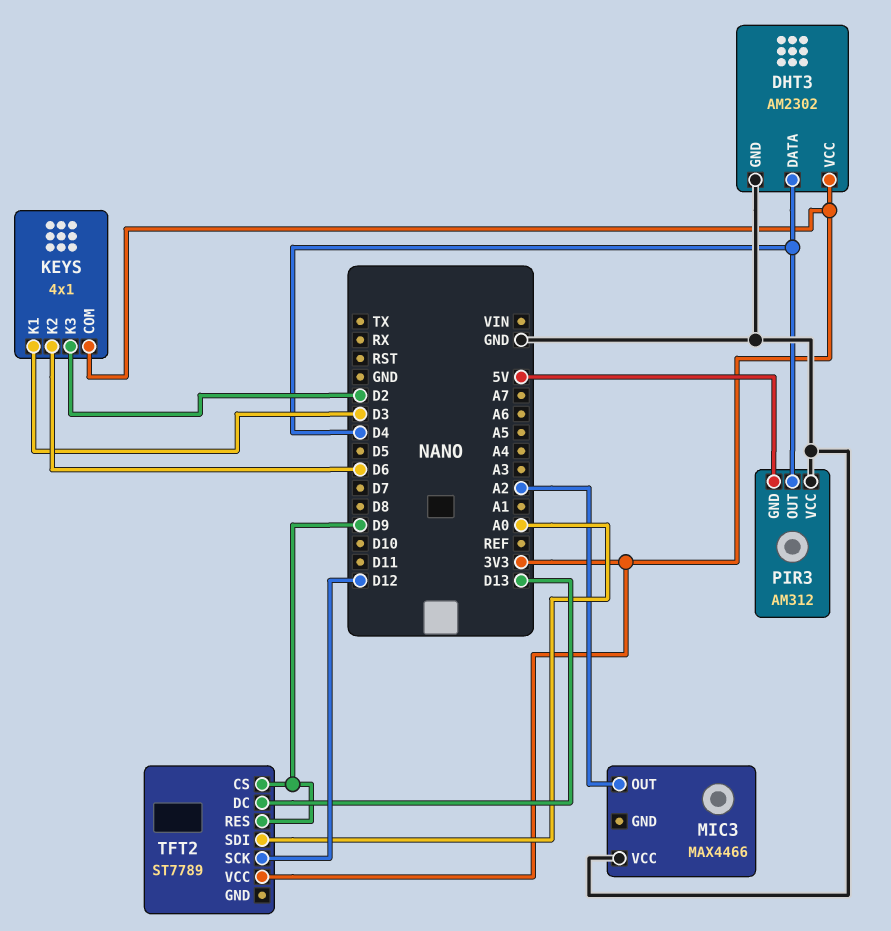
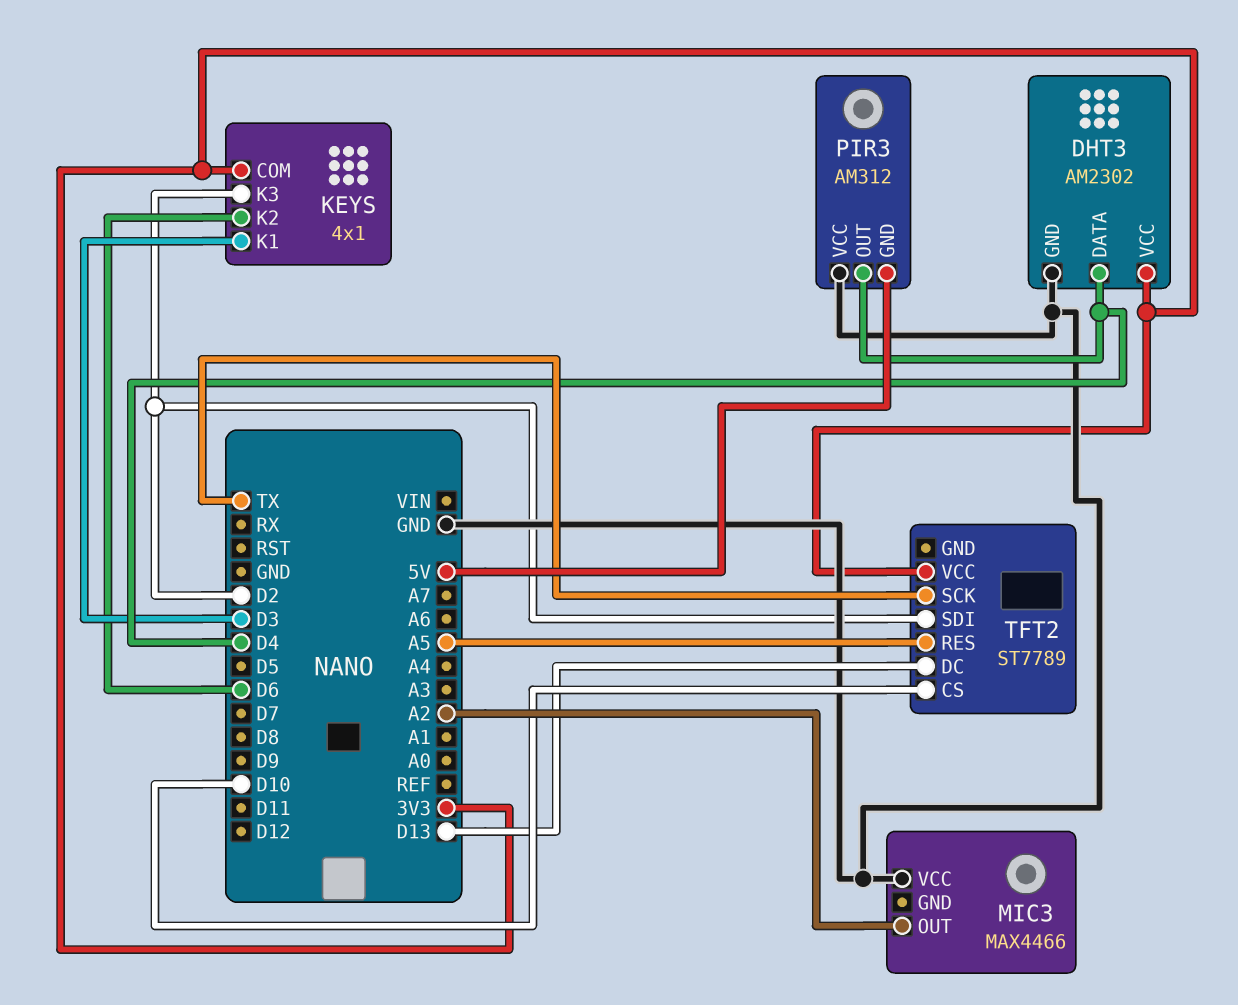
TFT2 pin CS: D9 -> D10
TFT2 pin RES: D9 -> A5
TFT2 pin SCK: D12 -> TX
TFT2 pin SDI: A0 -> D2

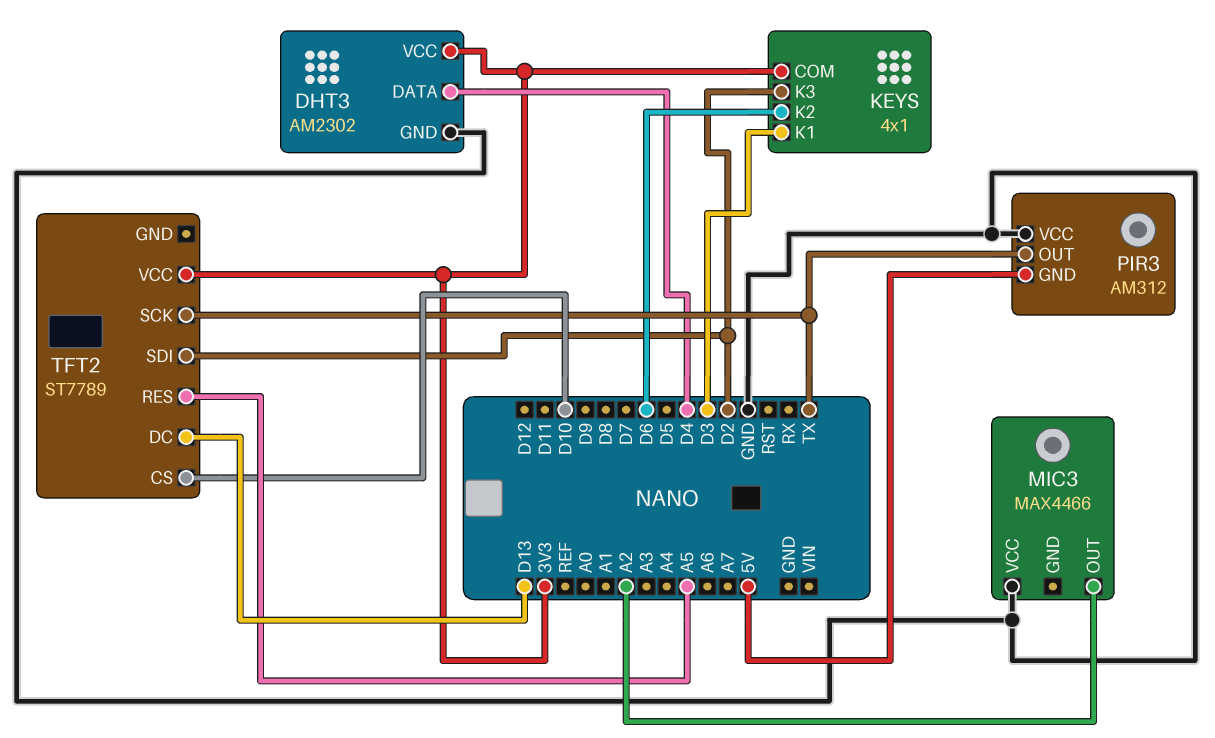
PIR3 pin OUT: D4 -> TX

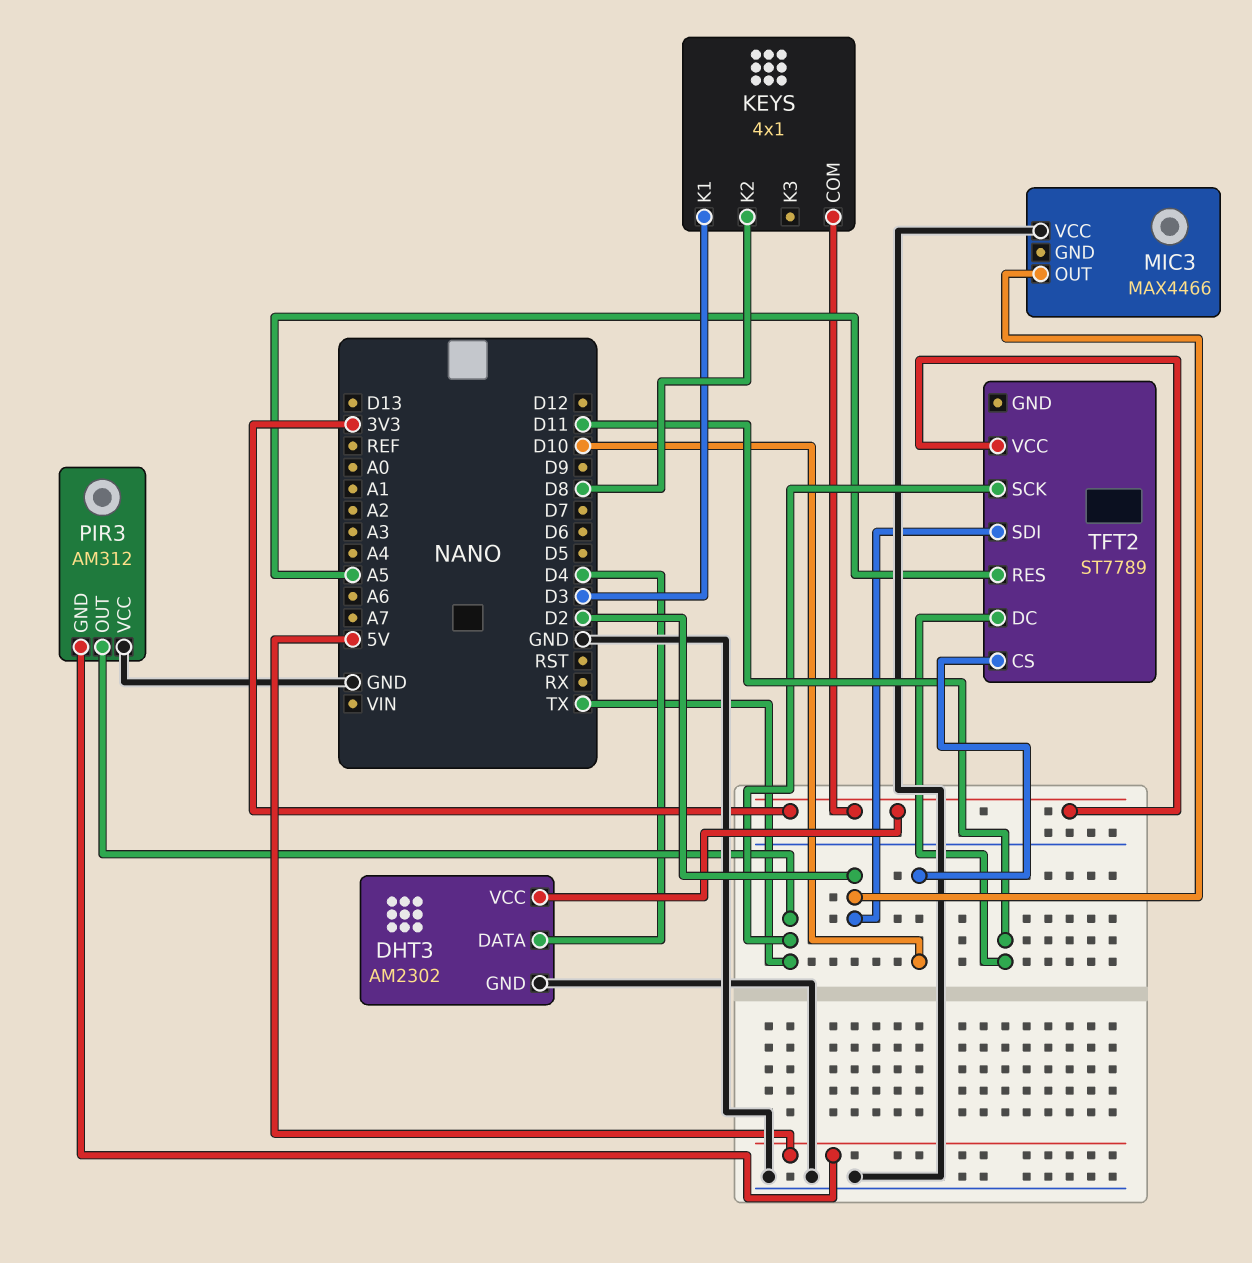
KEYS pin K2: D6 -> D8
KEYS pin K3: D2 -> none
MIC3 pin OUT: A2 -> D2
TFT2 pin DC: D13 -> D11

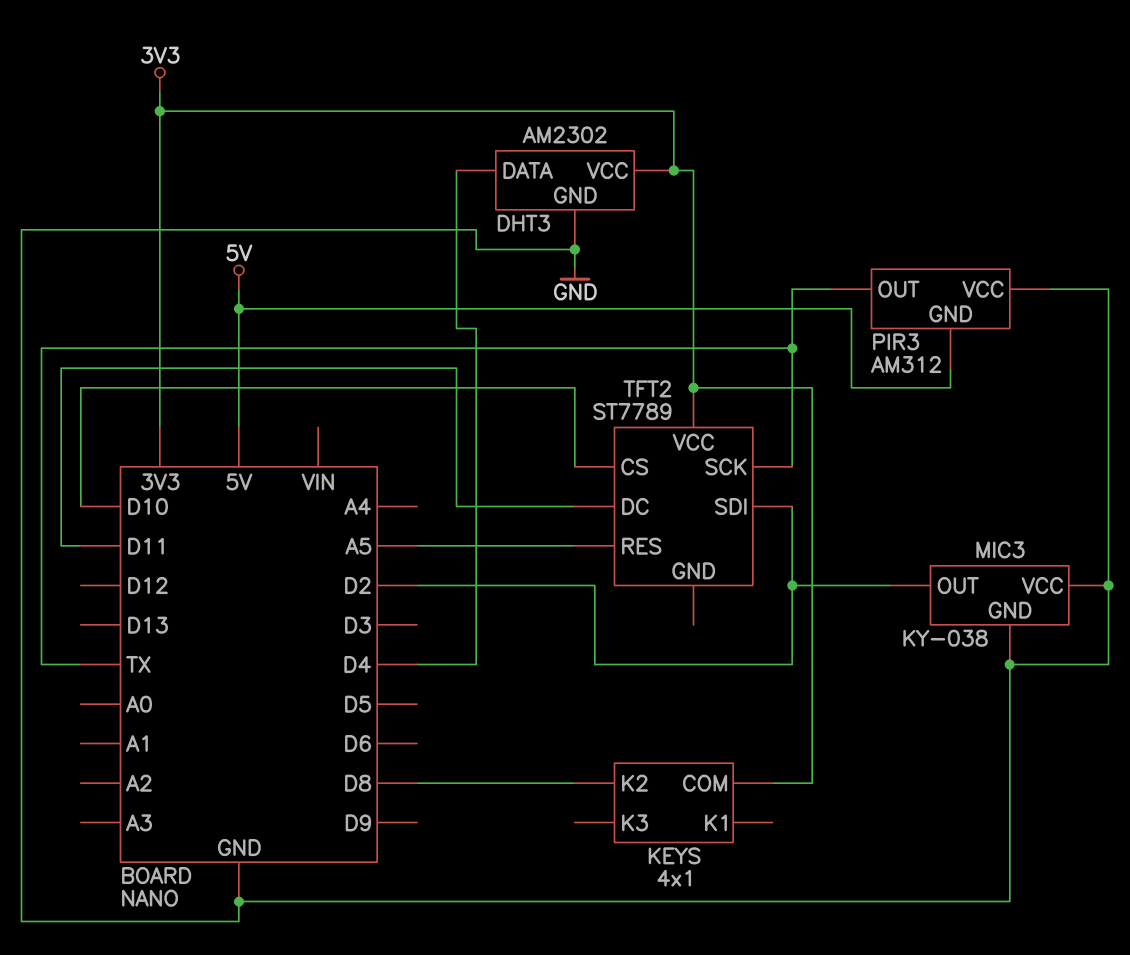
KEYS pin K1: D3 -> none
MIC3: MAX4466 -> KY-038
MIC3 pin GND: none -> GND

